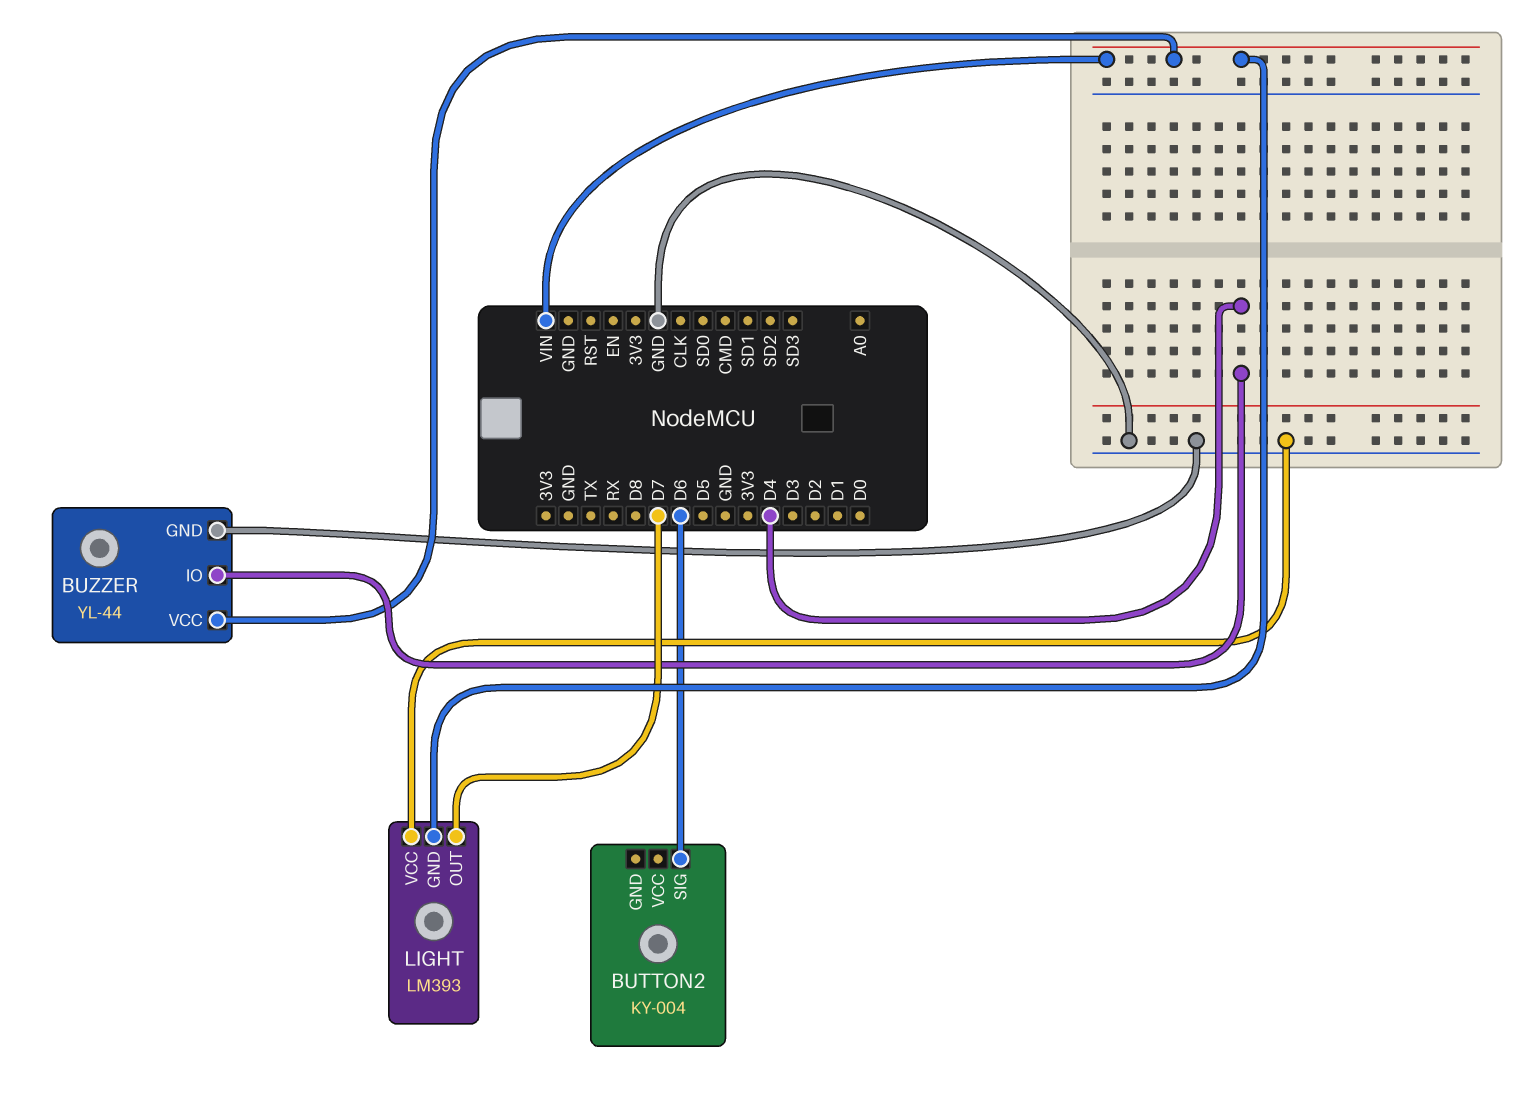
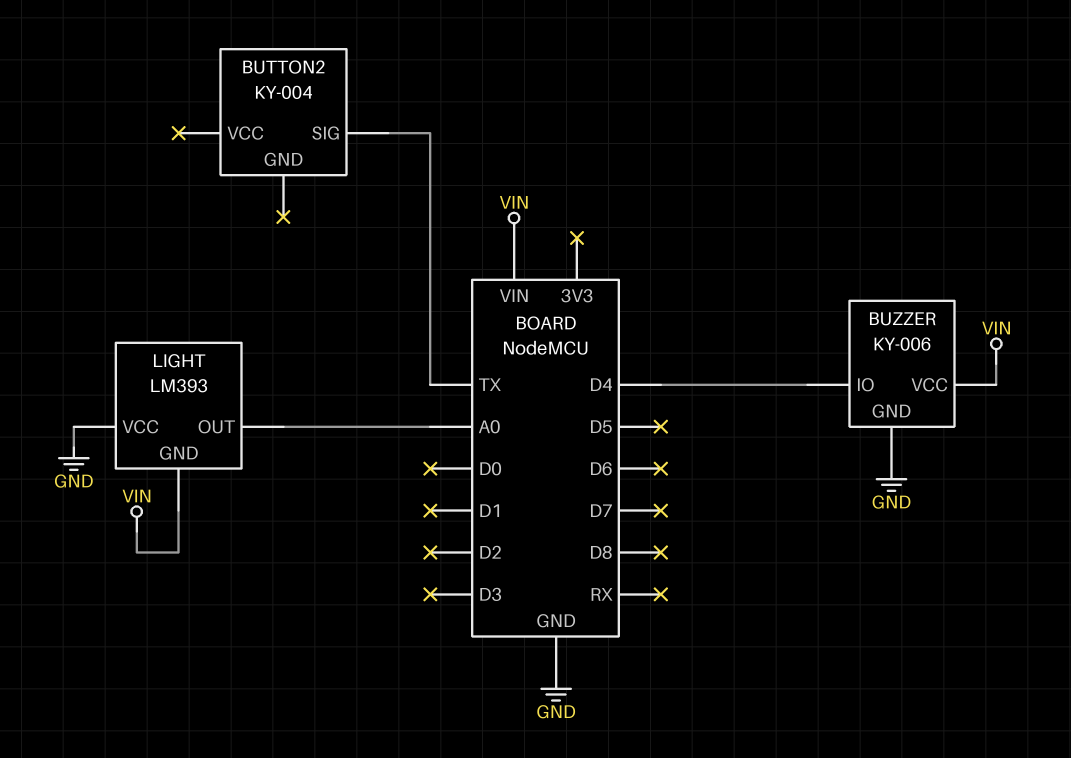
BUTTON2 pin SIG: D6 -> TX
BUZZER: YL-44 -> KY-006
LIGHT pin OUT: D7 -> A0

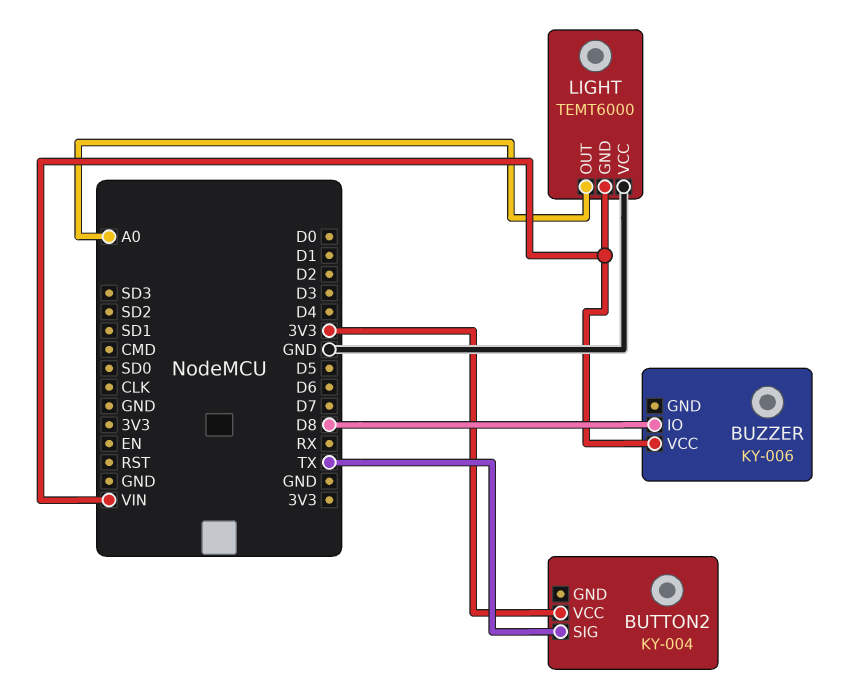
BUTTON2 pin VCC: none -> 3V3
BUZZER pin GND: GND -> none
BUZZER pin IO: D4 -> D8
LIGHT: LM393 -> TEMT6000

